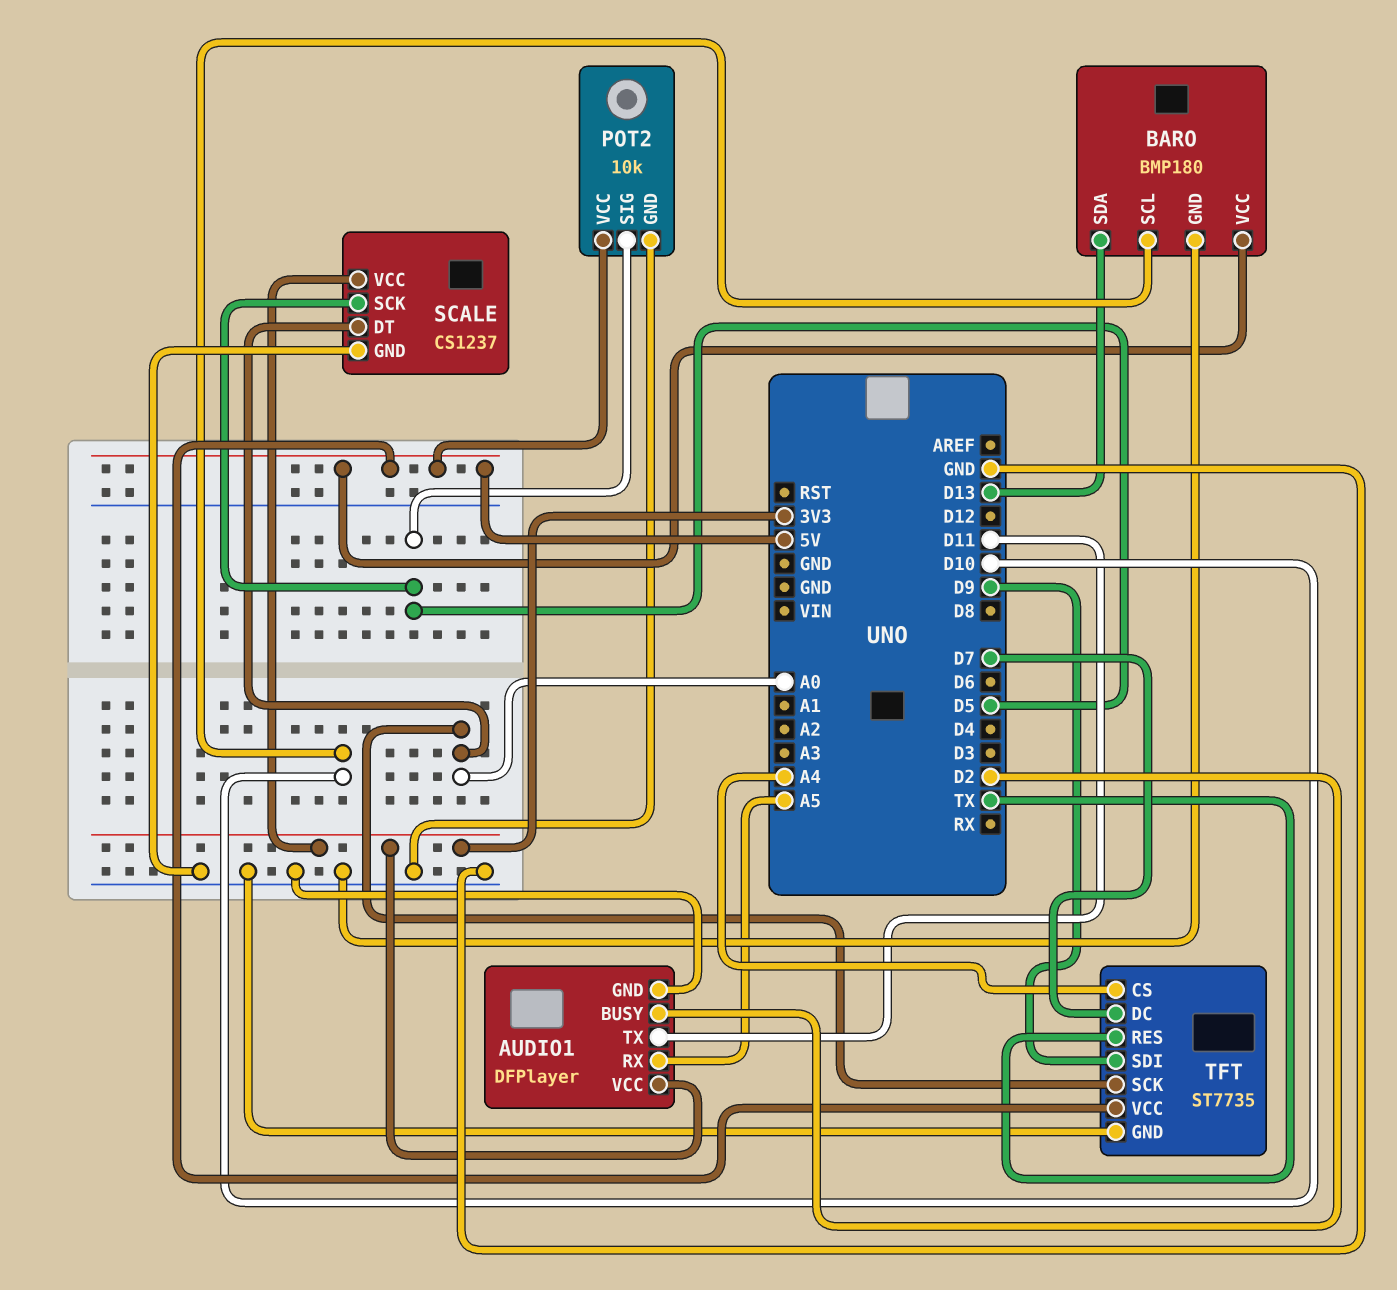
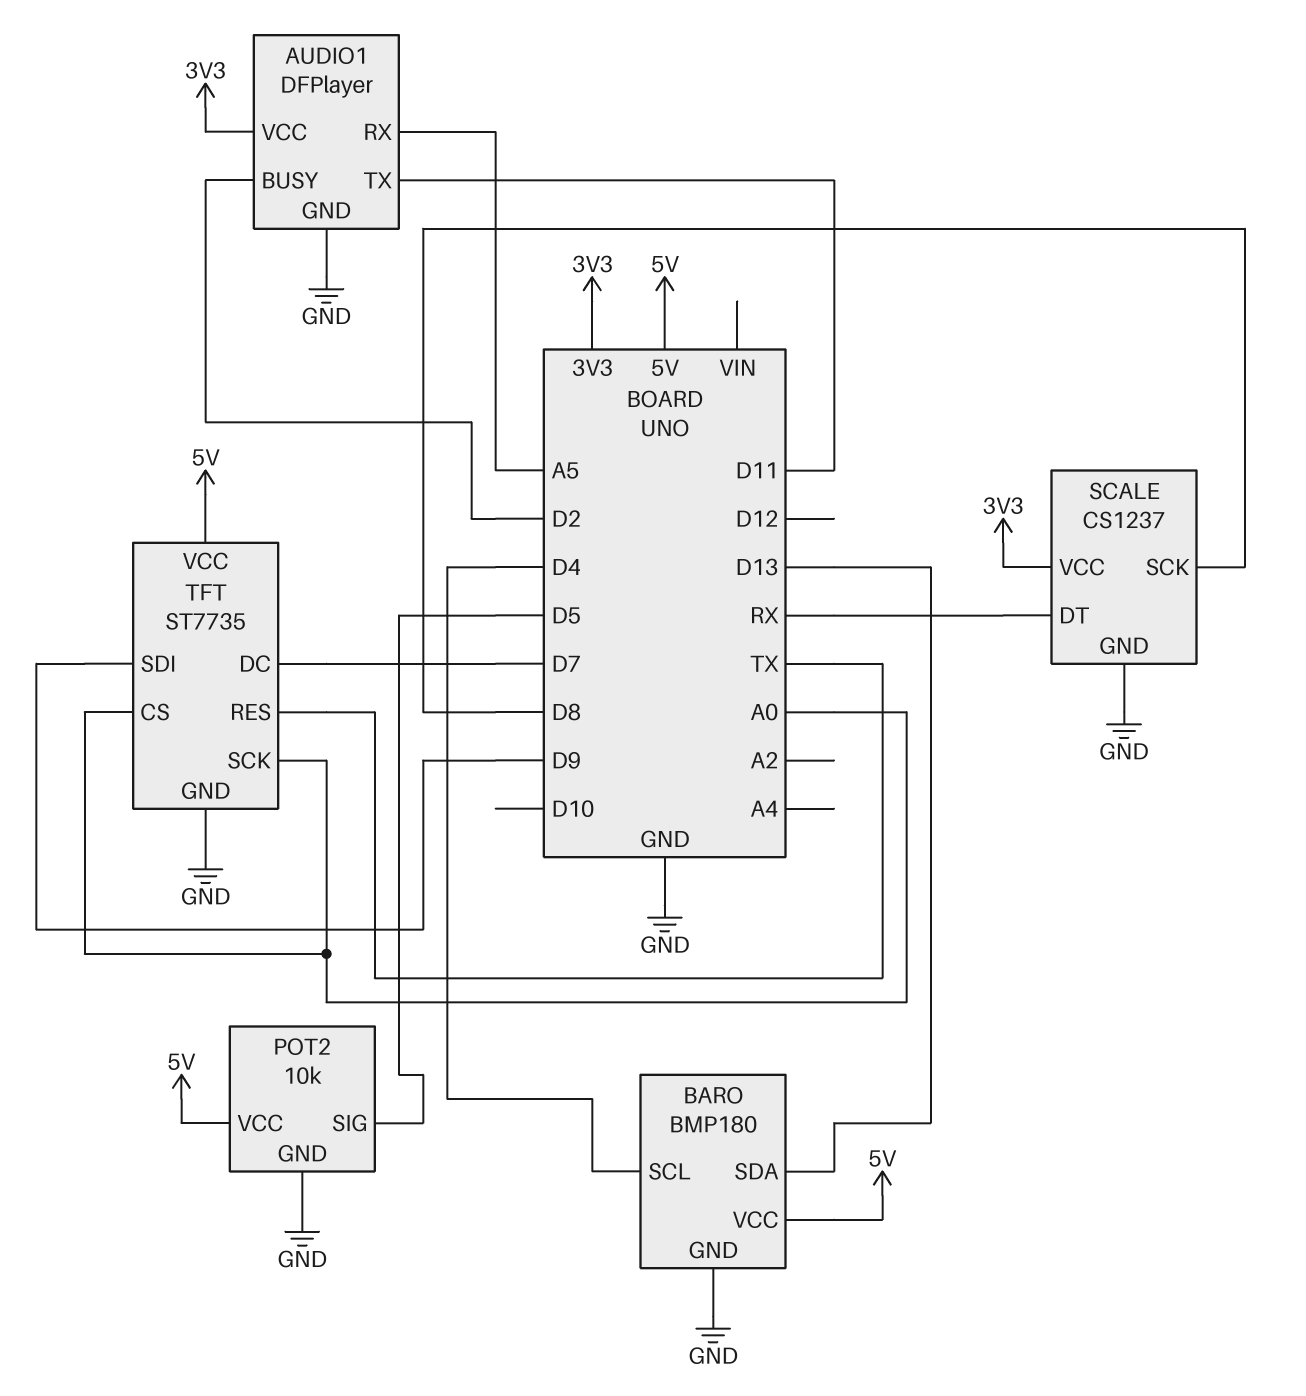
BARO pin SCL: D10 -> D4
SCALE pin DT: A0 -> RX
SCALE pin SCK: D5 -> D8
TFT pin CS: A4 -> A0

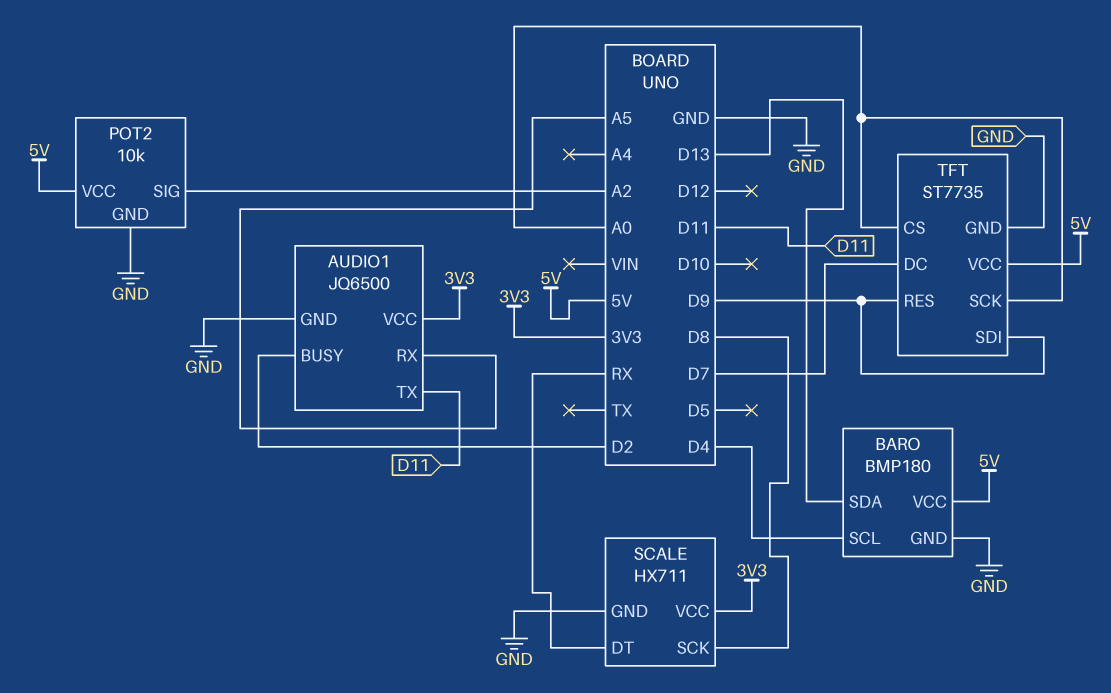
AUDIO1: DFPlayer -> JQ6500
POT2 pin SIG: D5 -> A2
SCALE: CS1237 -> HX711
TFT pin RES: TX -> D9

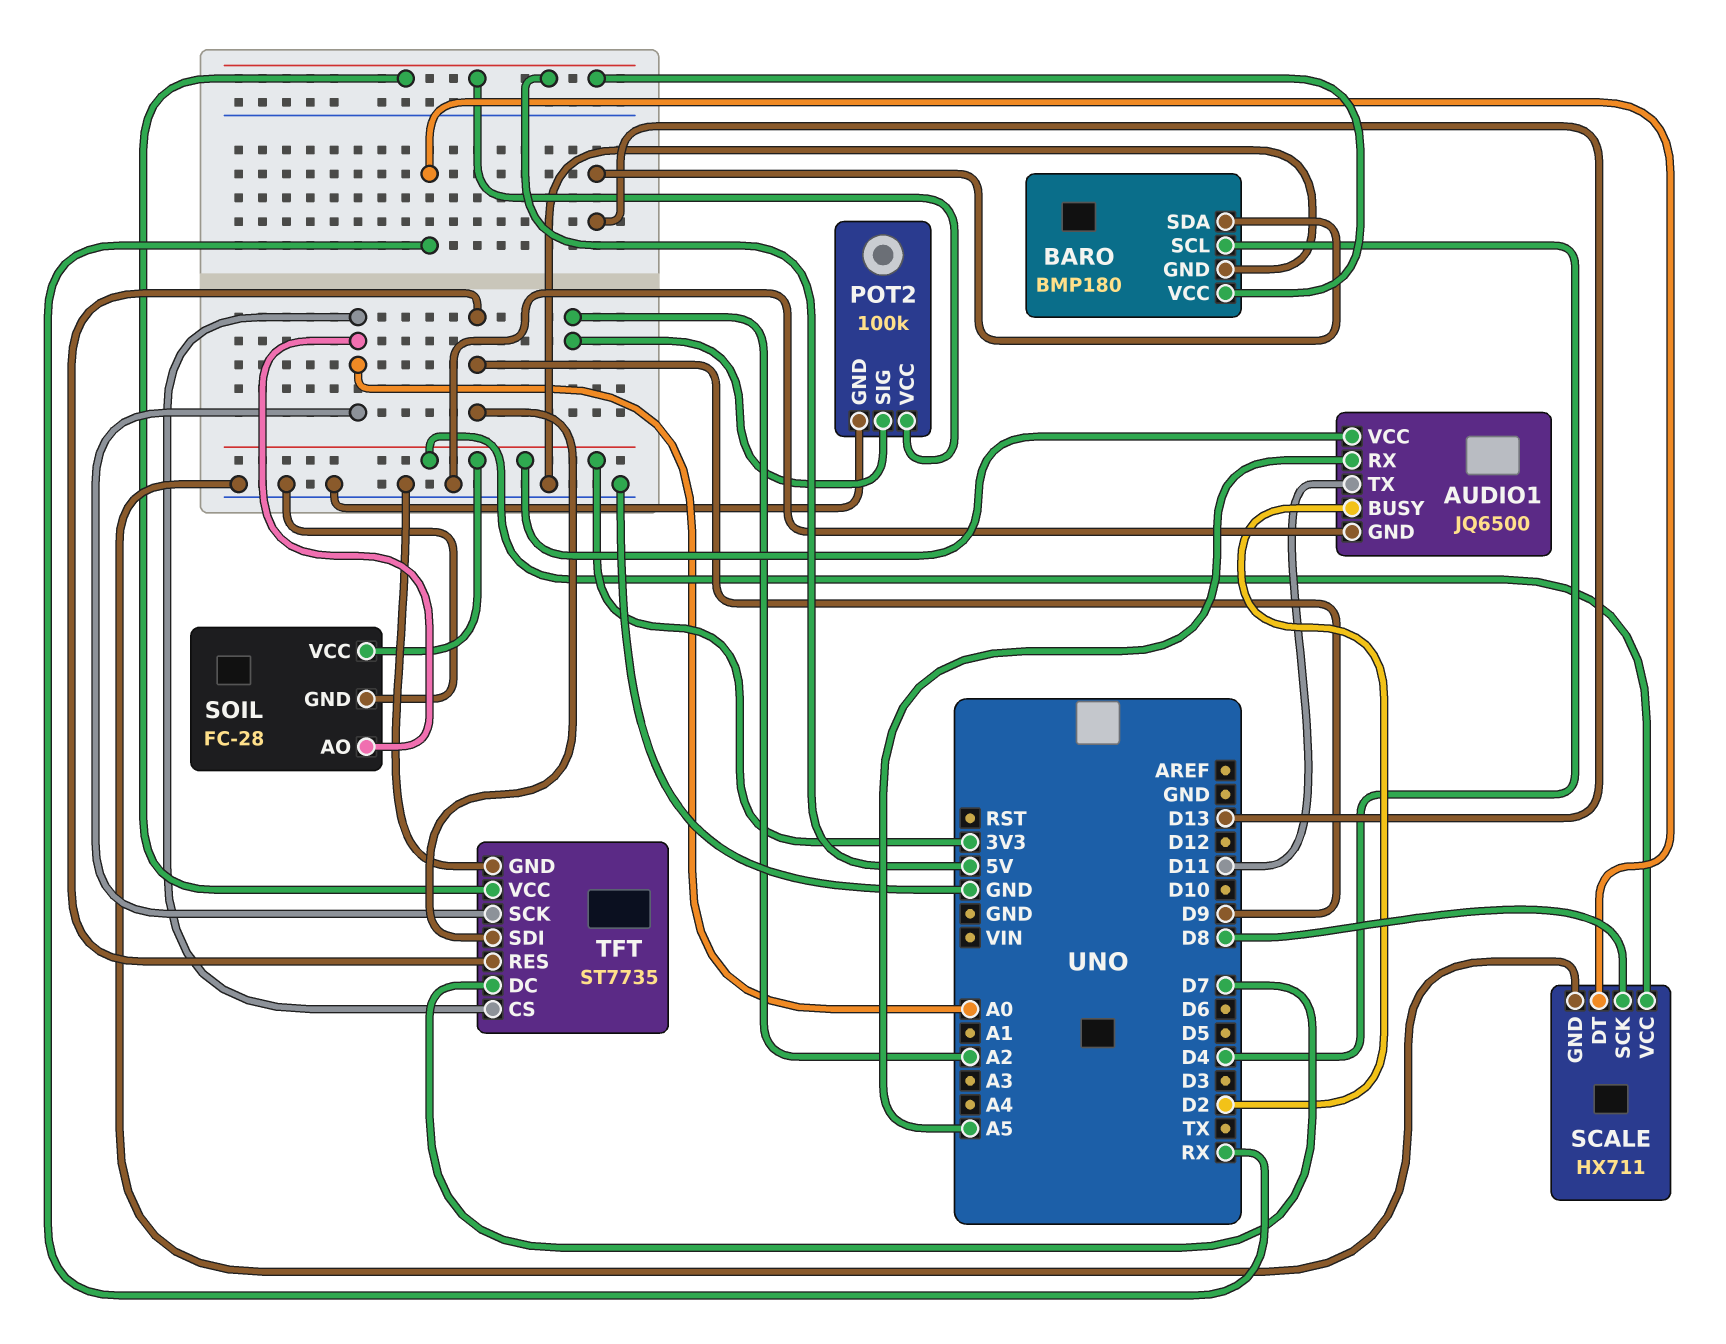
POT2: 10k -> 100k
SOIL: none -> FC-28
SOIL pin AO: none -> A0
SOIL pin GND: none -> GND
SOIL pin VCC: none -> 3V3

